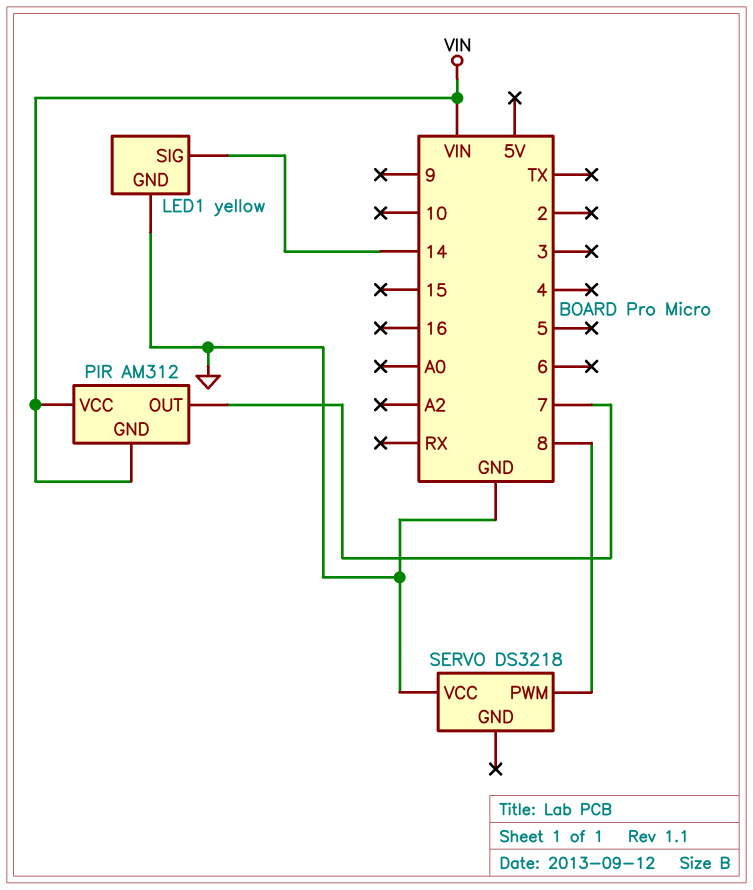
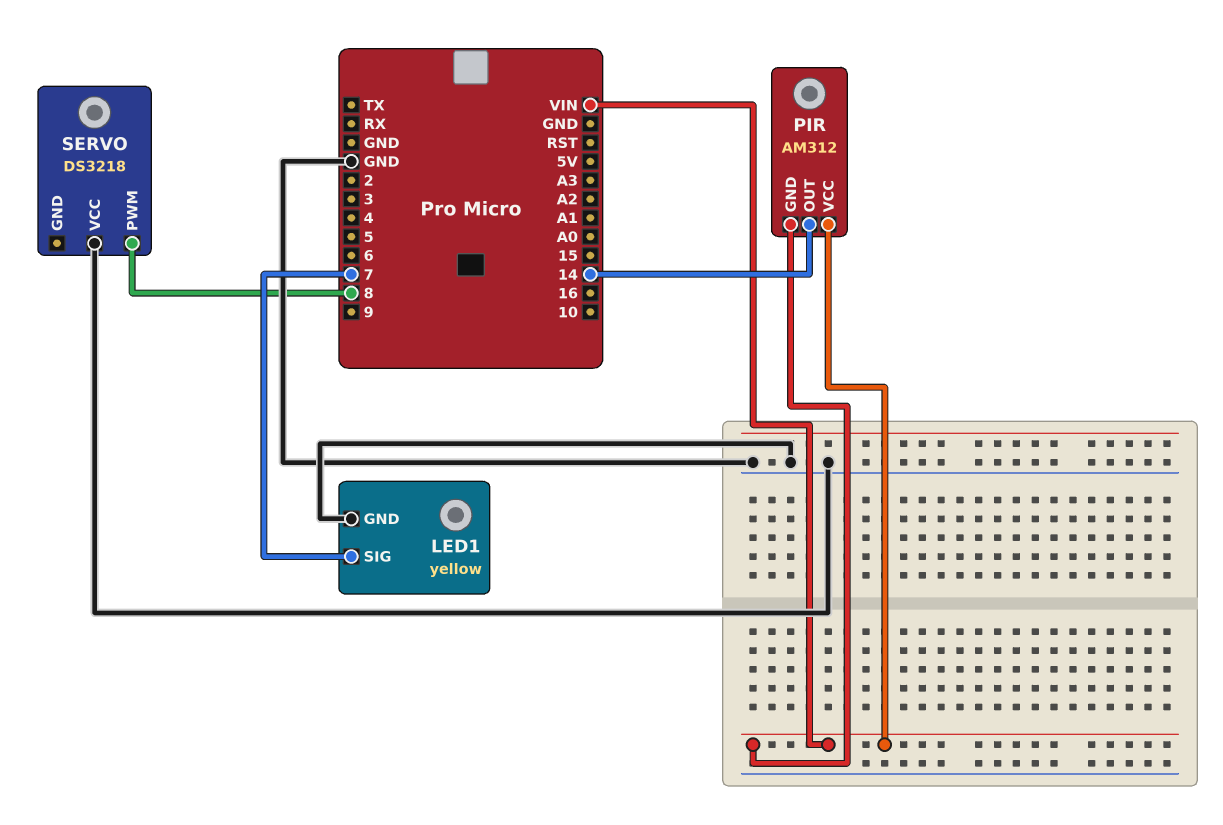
LED1 pin SIG: 14 -> 7
PIR pin OUT: 7 -> 14

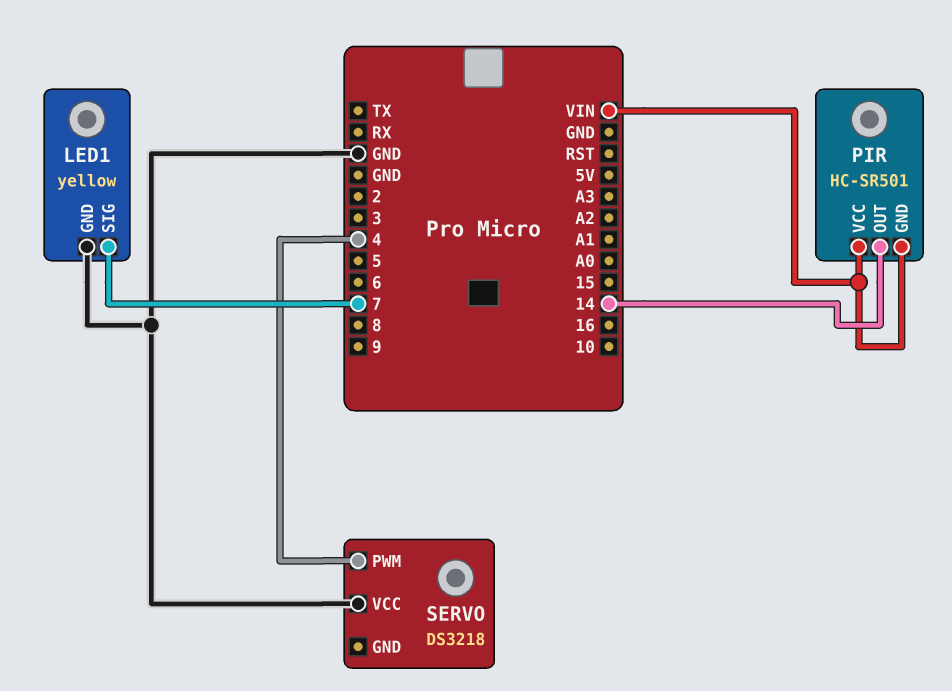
PIR: AM312 -> HC-SR501
SERVO pin PWM: 8 -> 4

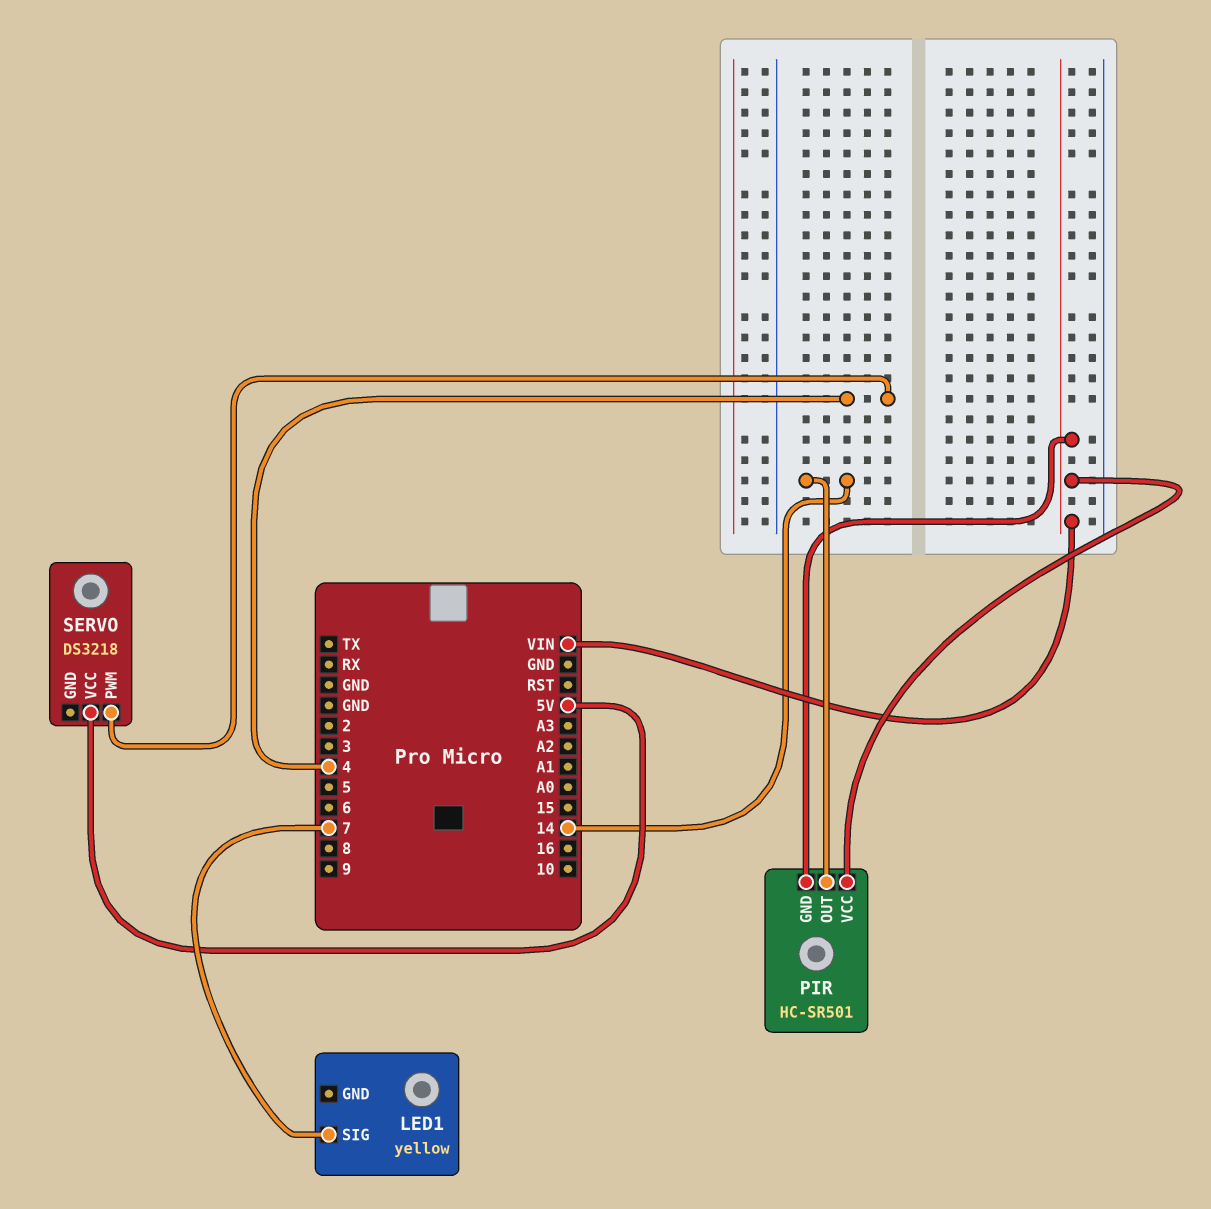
LED1 pin GND: GND -> none
SERVO pin VCC: GND -> 5V

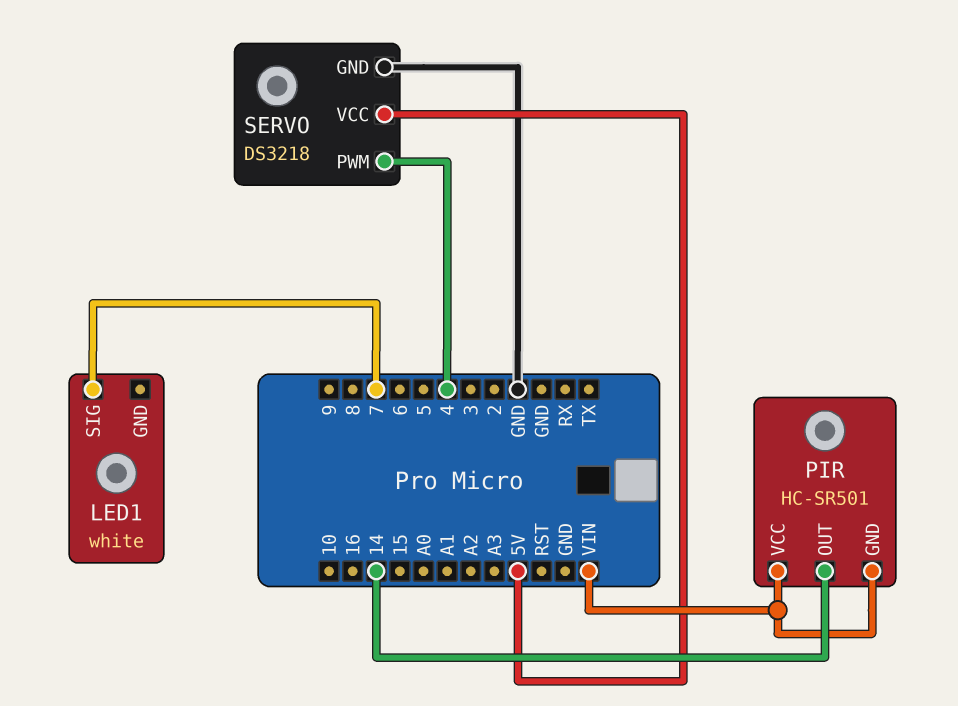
LED1: yellow -> white
SERVO pin GND: none -> GND

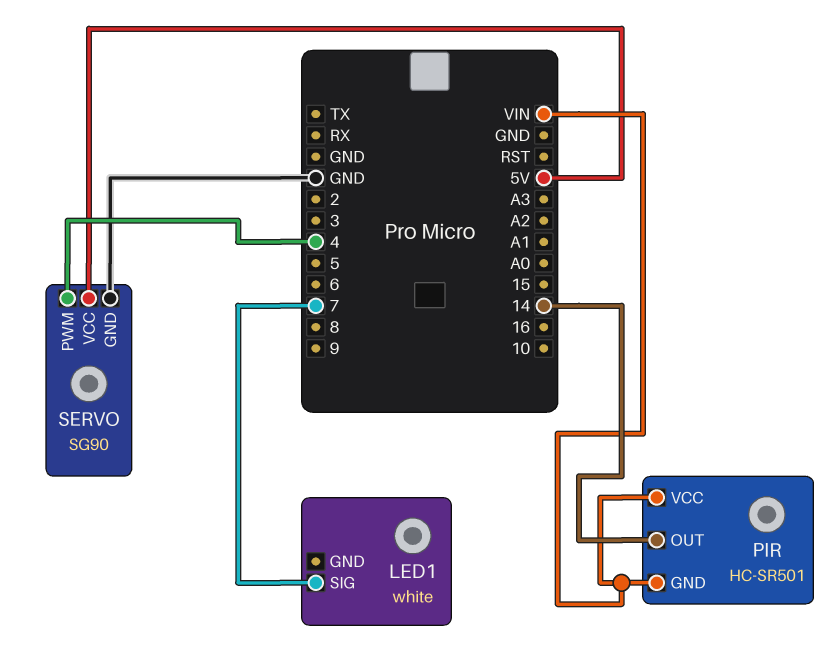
SERVO: DS3218 -> SG90

